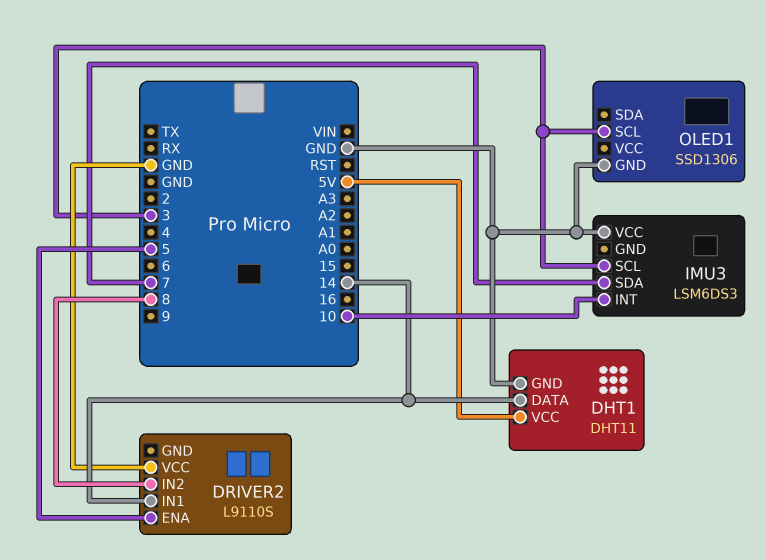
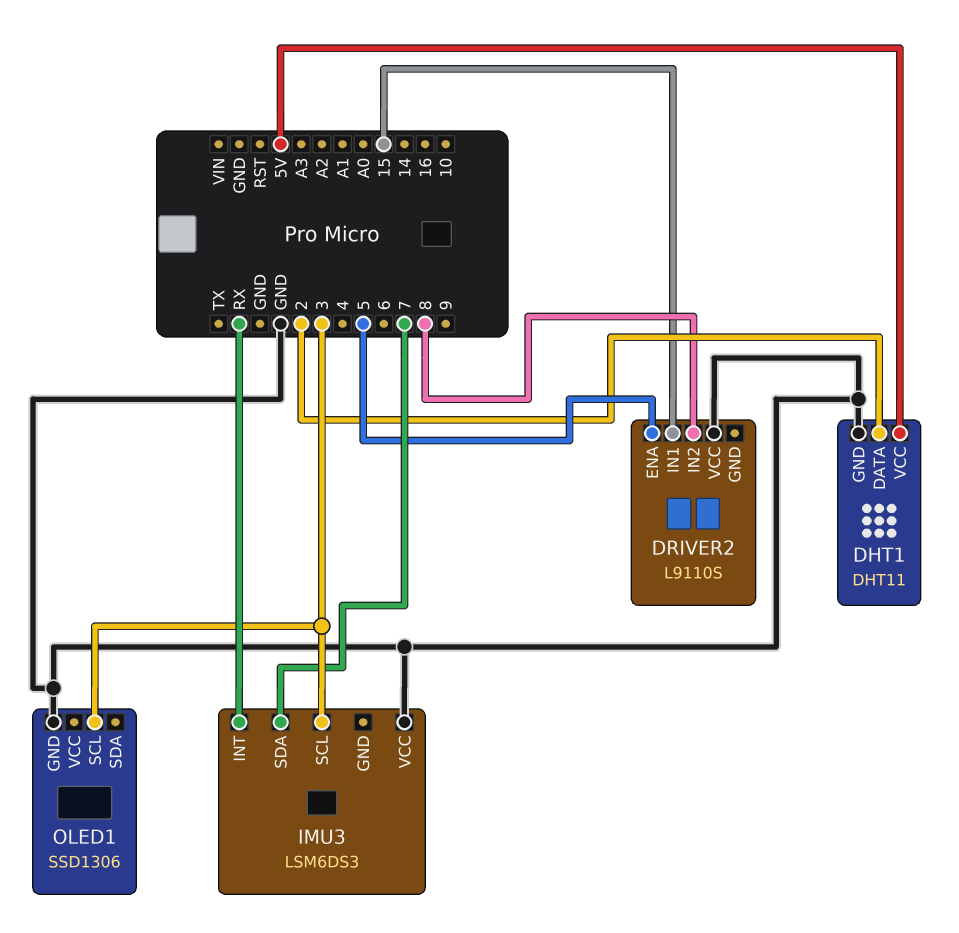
DHT1 pin DATA: 14 -> 2
DRIVER2 pin IN1: 14 -> 15
IMU3 pin INT: 10 -> RX

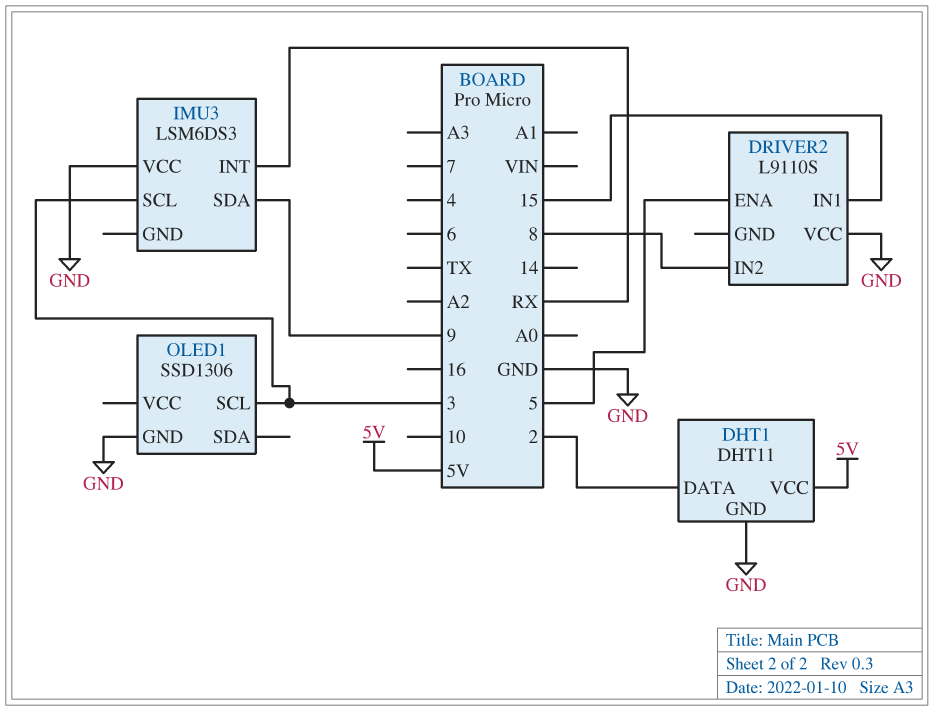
IMU3 pin SDA: 7 -> 9

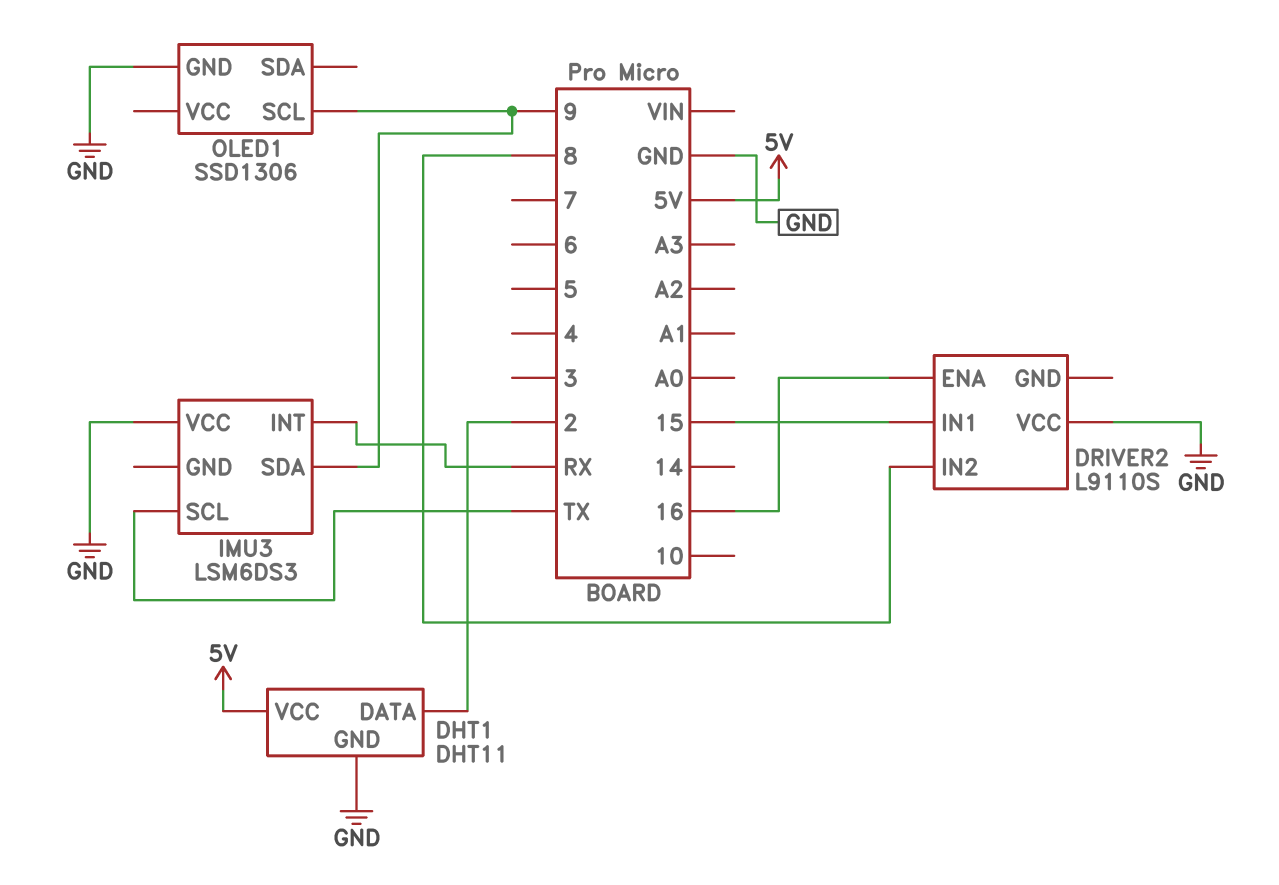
DRIVER2 pin ENA: 5 -> 16
IMU3 pin SCL: 3 -> TX
OLED1 pin SCL: 3 -> 9

